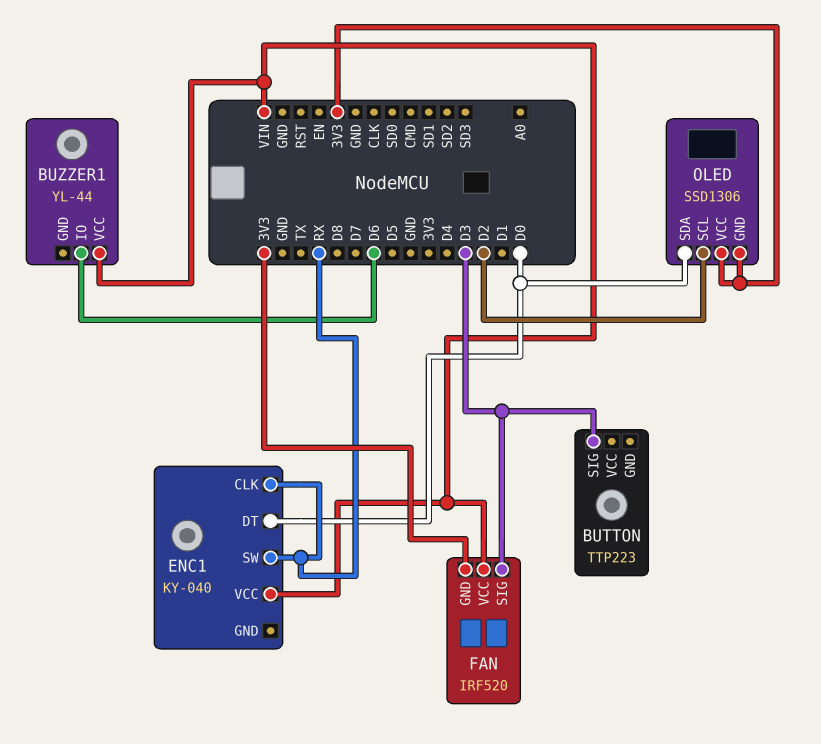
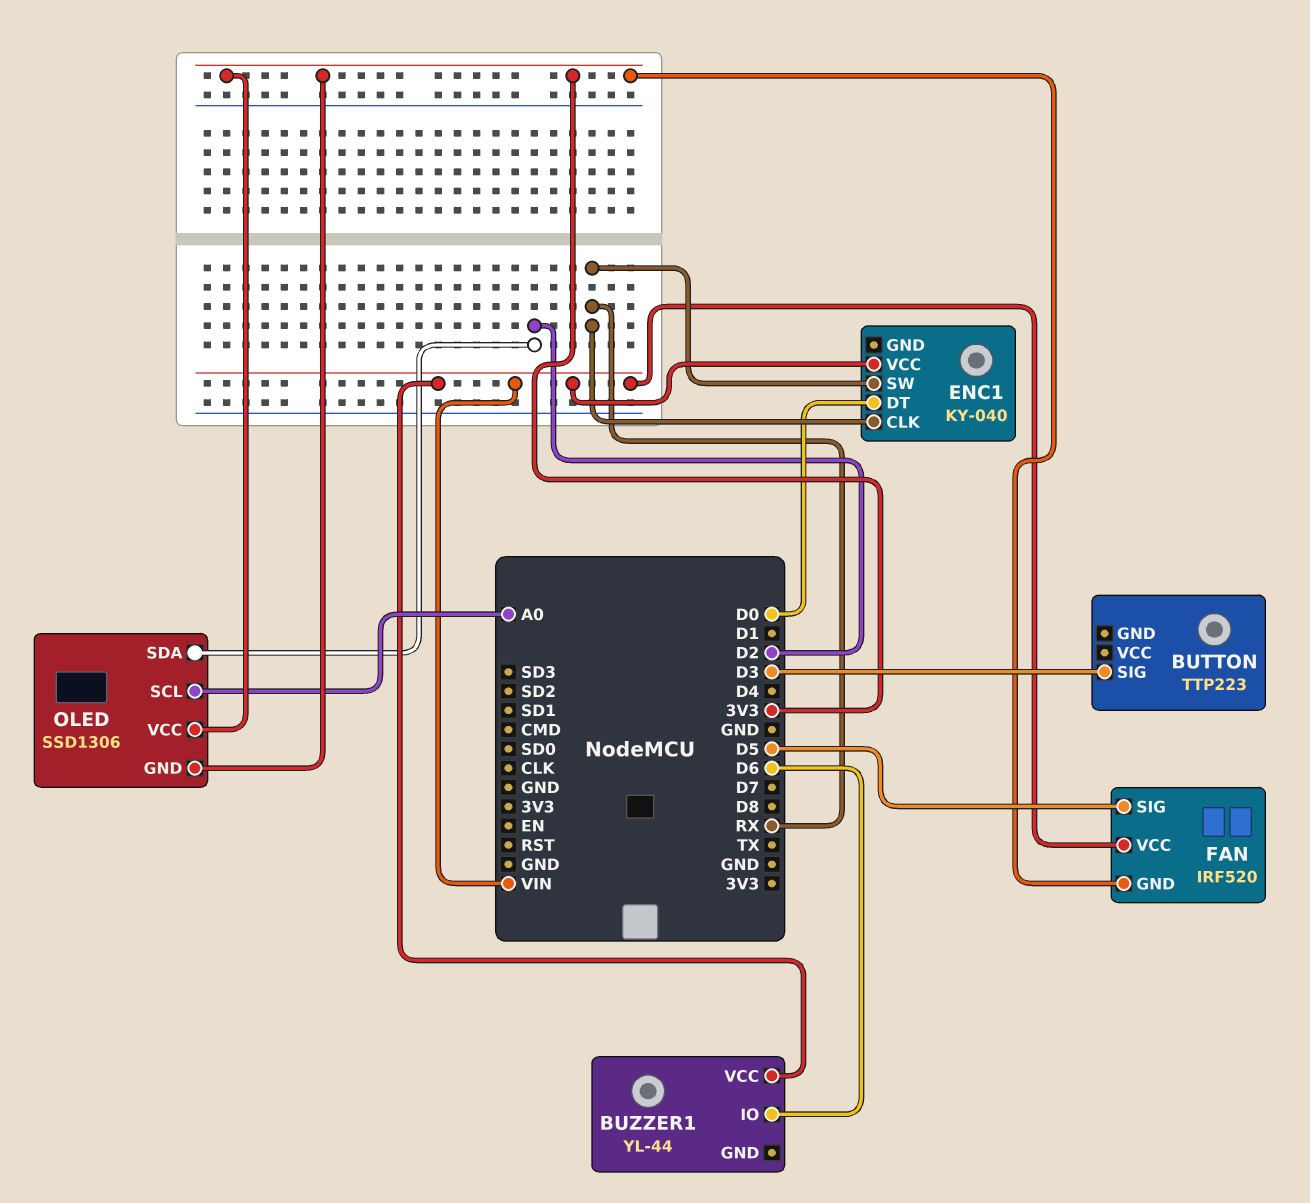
FAN pin SIG: D3 -> D5
OLED pin SCL: D2 -> A0
OLED pin SDA: D0 -> D2

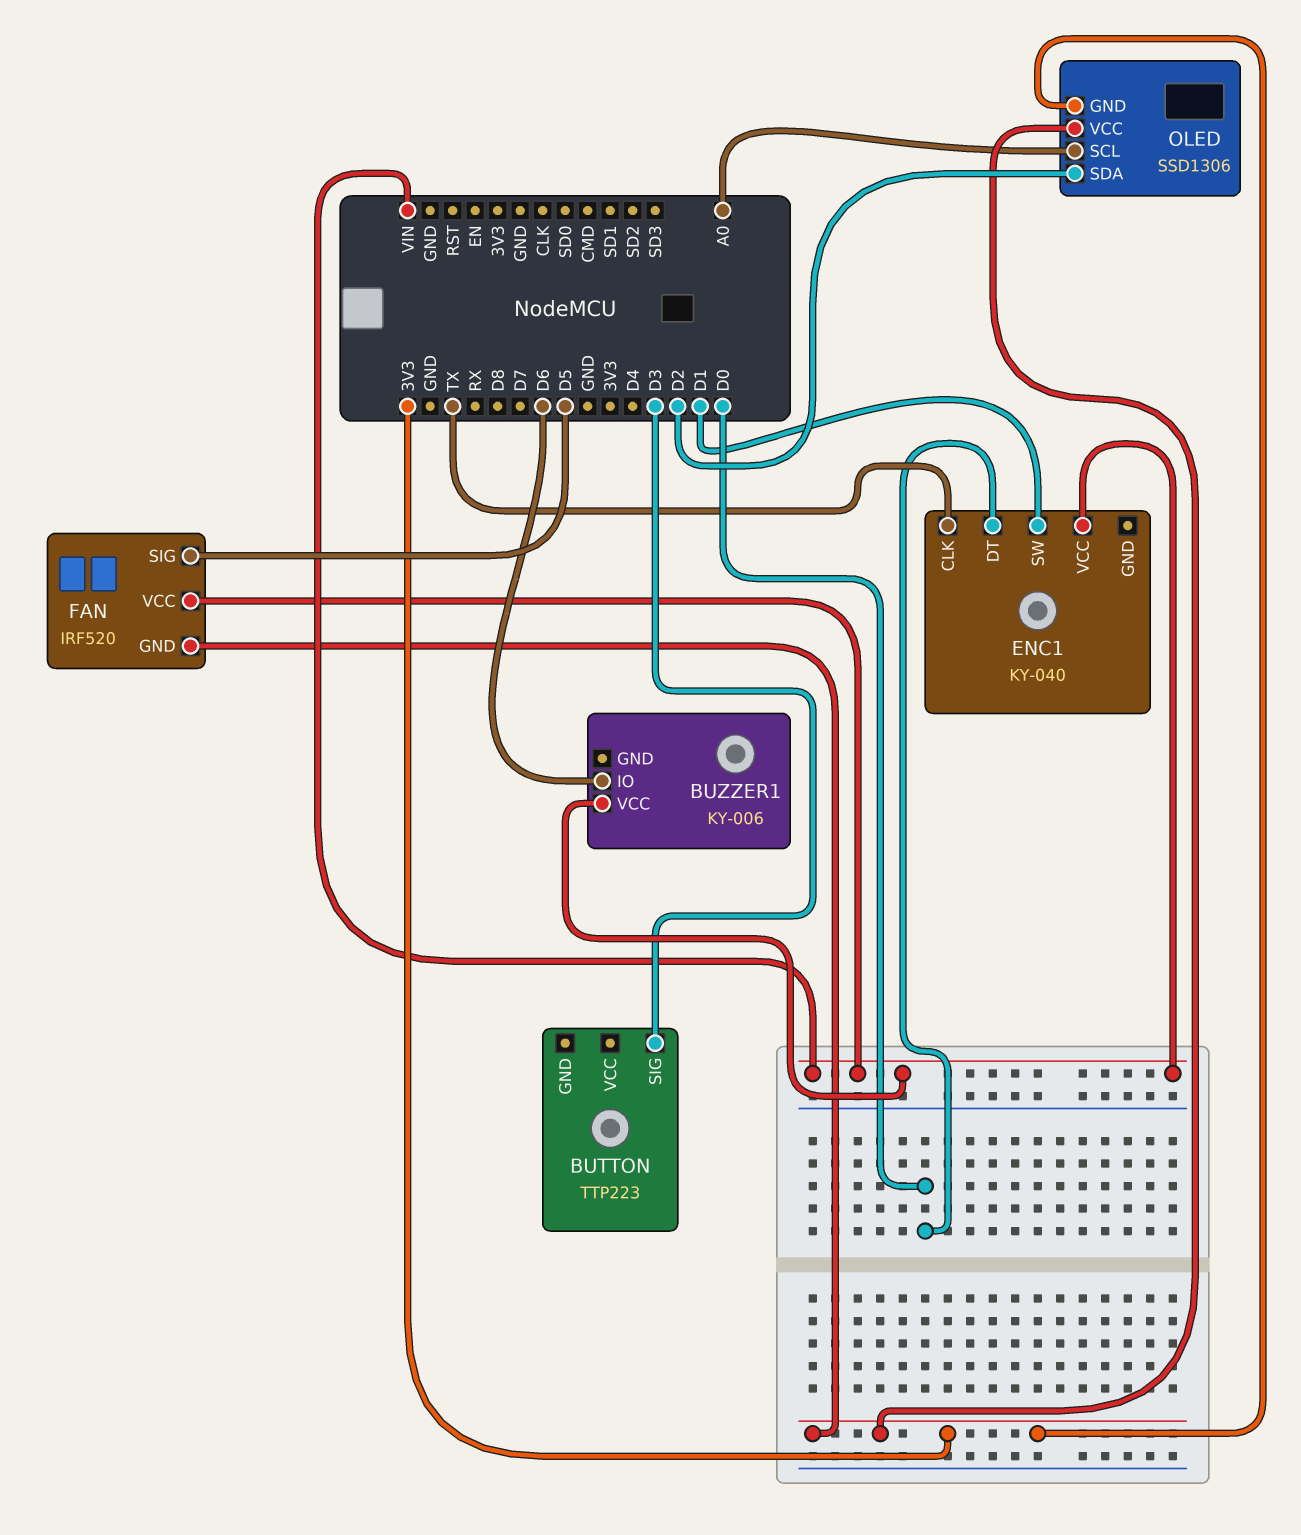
BUZZER1: YL-44 -> KY-006
ENC1 pin CLK: RX -> TX
ENC1 pin SW: RX -> D1

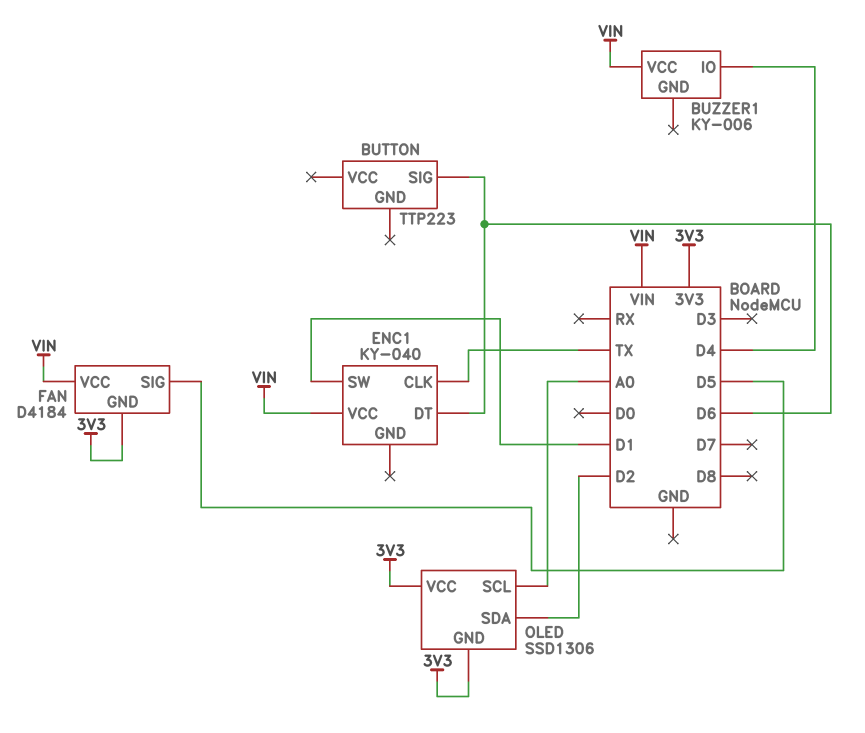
BUTTON pin SIG: D3 -> D6
BUZZER1 pin IO: D6 -> D4
ENC1 pin DT: D0 -> D6
FAN: IRF520 -> D4184

